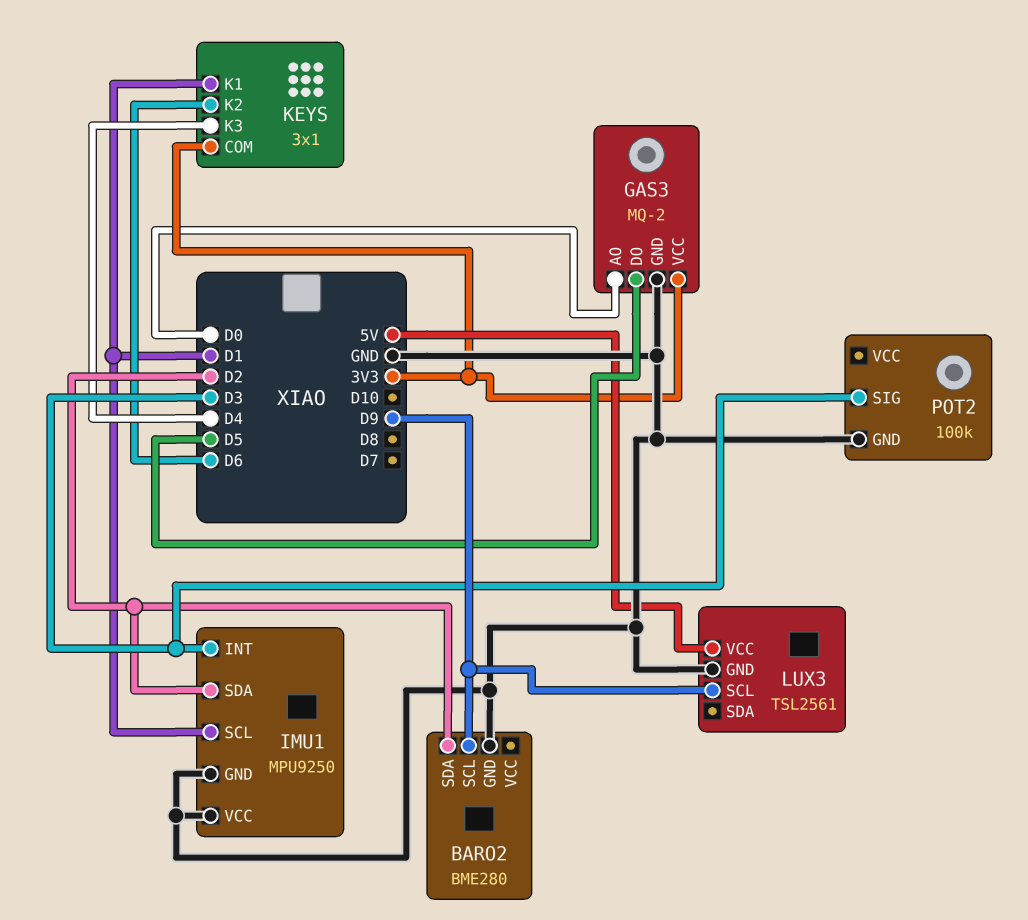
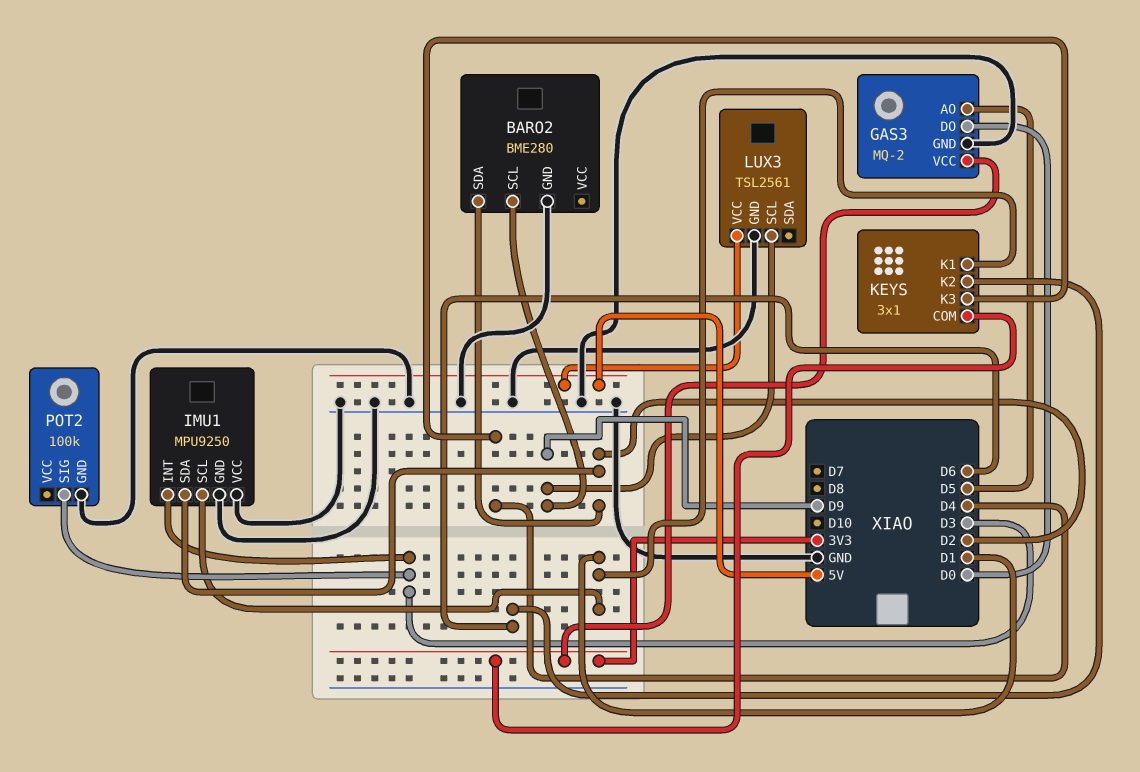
GAS3 pin AO: D0 -> D5
GAS3 pin DO: D5 -> D0

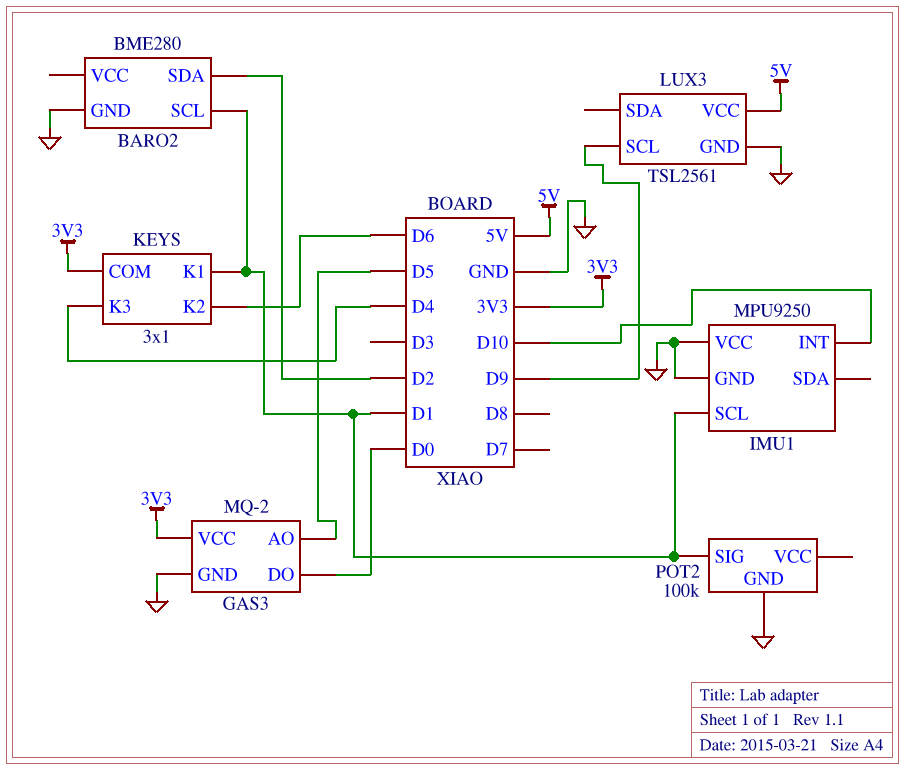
BARO2 pin SCL: D9 -> D1
IMU1 pin INT: D3 -> D10
IMU1 pin SDA: D2 -> none
POT2 pin SIG: D3 -> D1

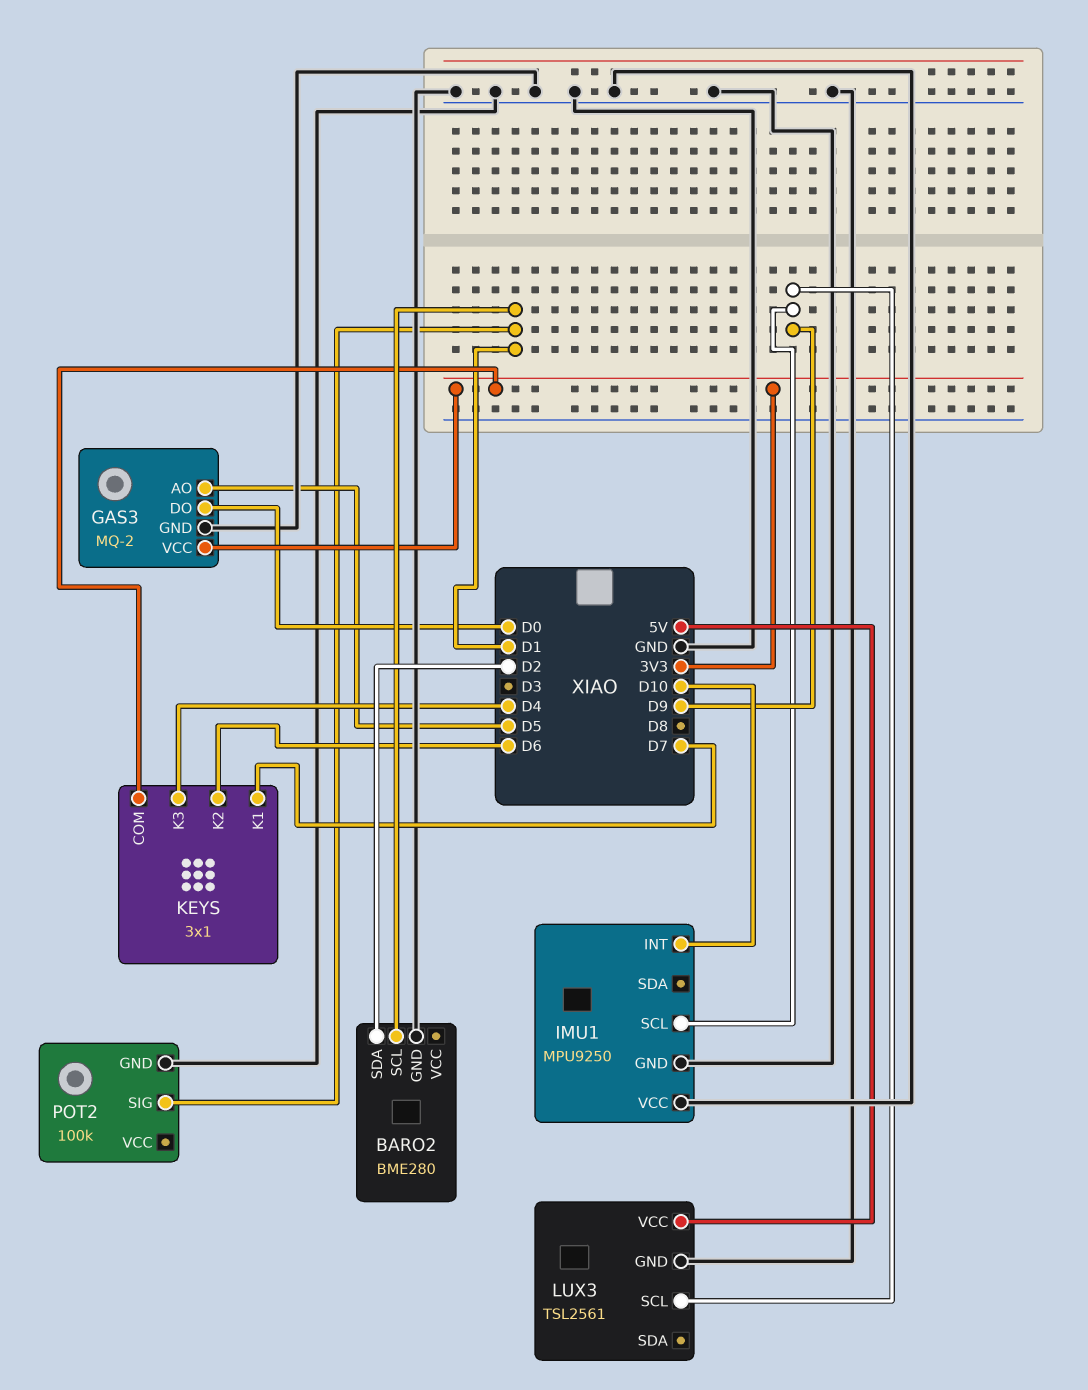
IMU1 pin SCL: D1 -> D9
KEYS pin K1: D1 -> D7

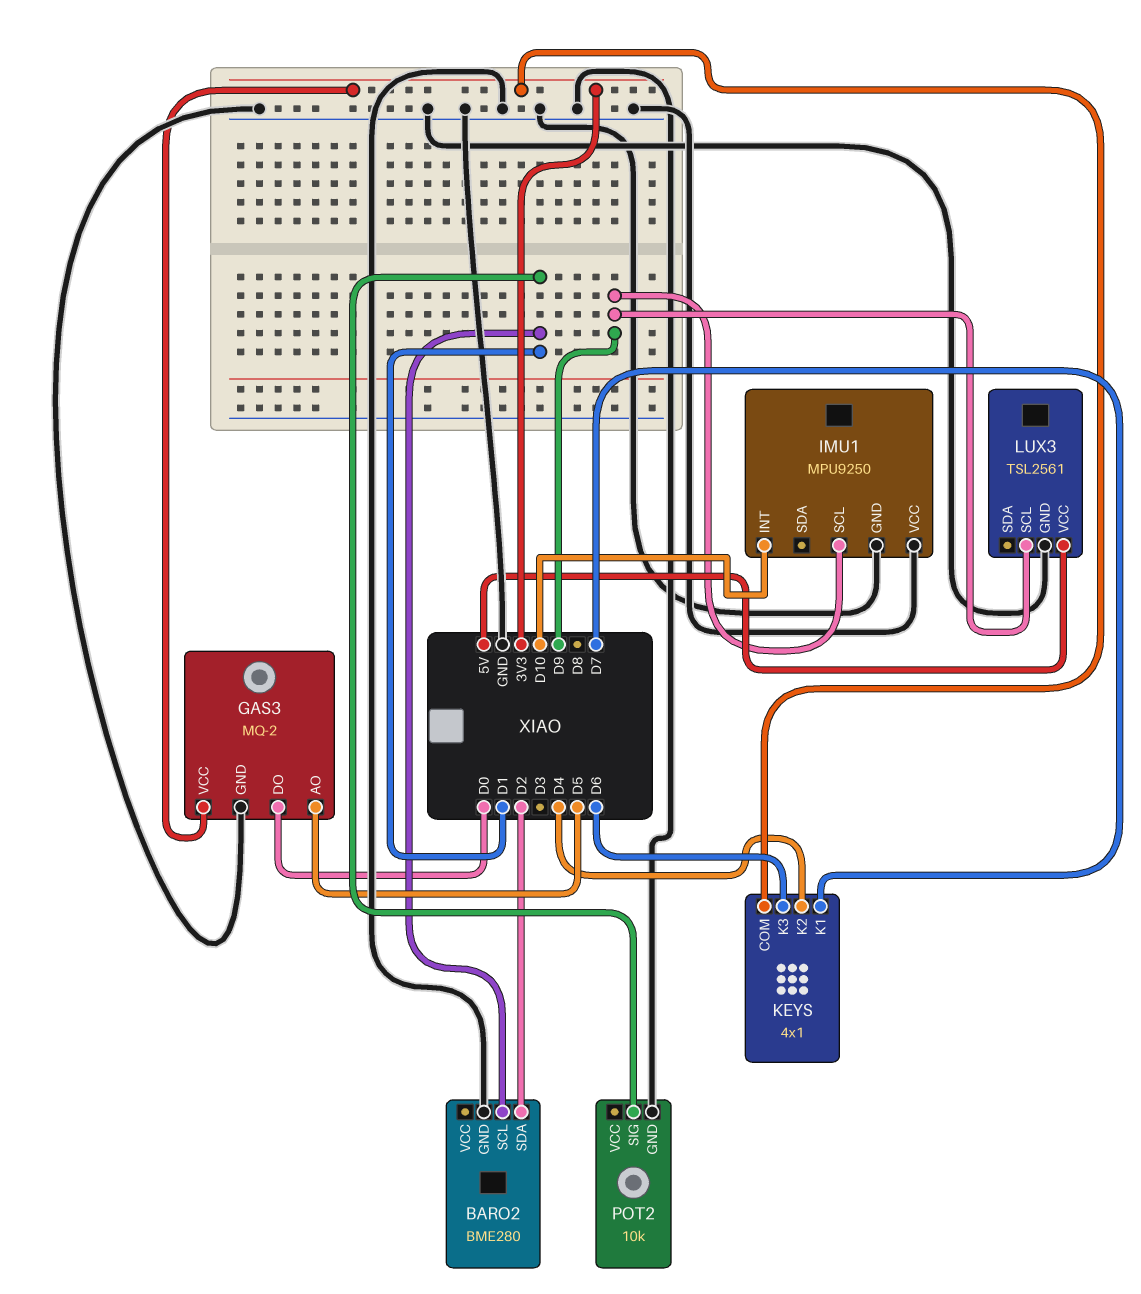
KEYS: 3x1 -> 4x1
KEYS pin K2: D6 -> D4
KEYS pin K3: D4 -> D6
POT2: 100k -> 10k

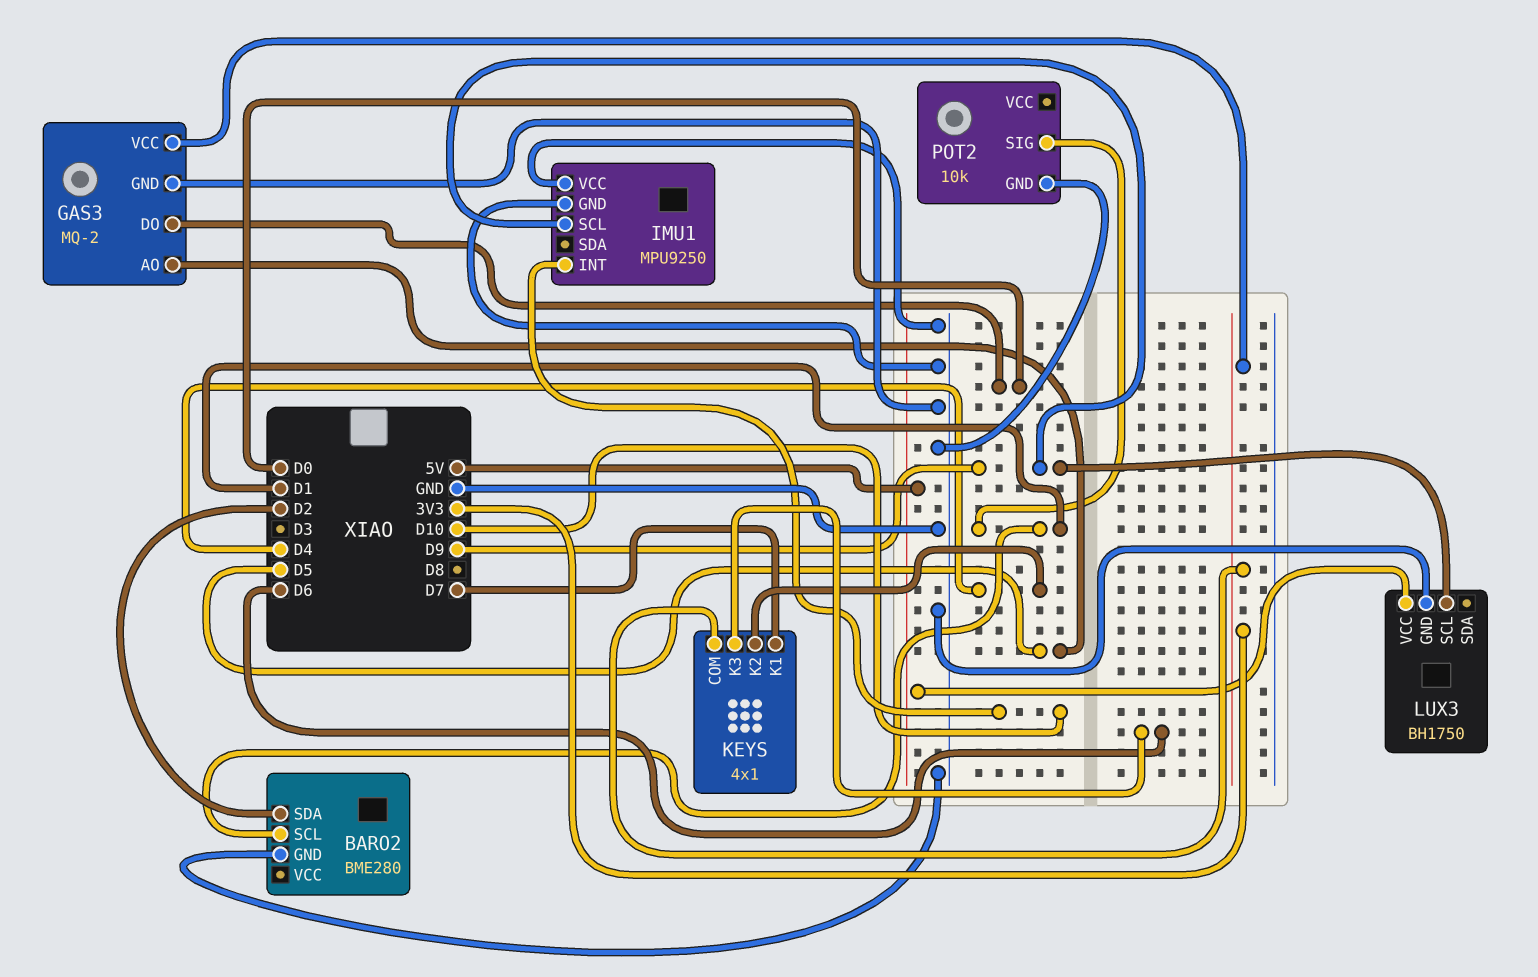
LUX3: TSL2561 -> BH1750

